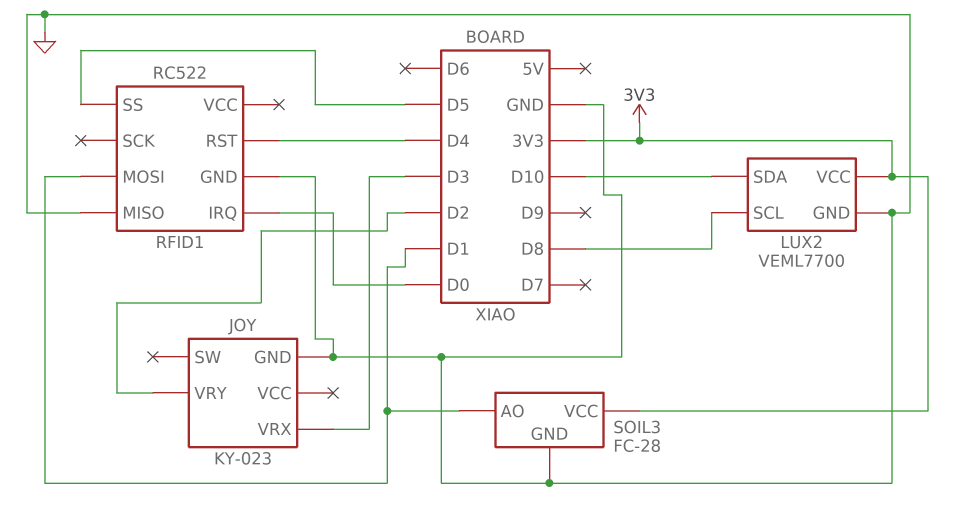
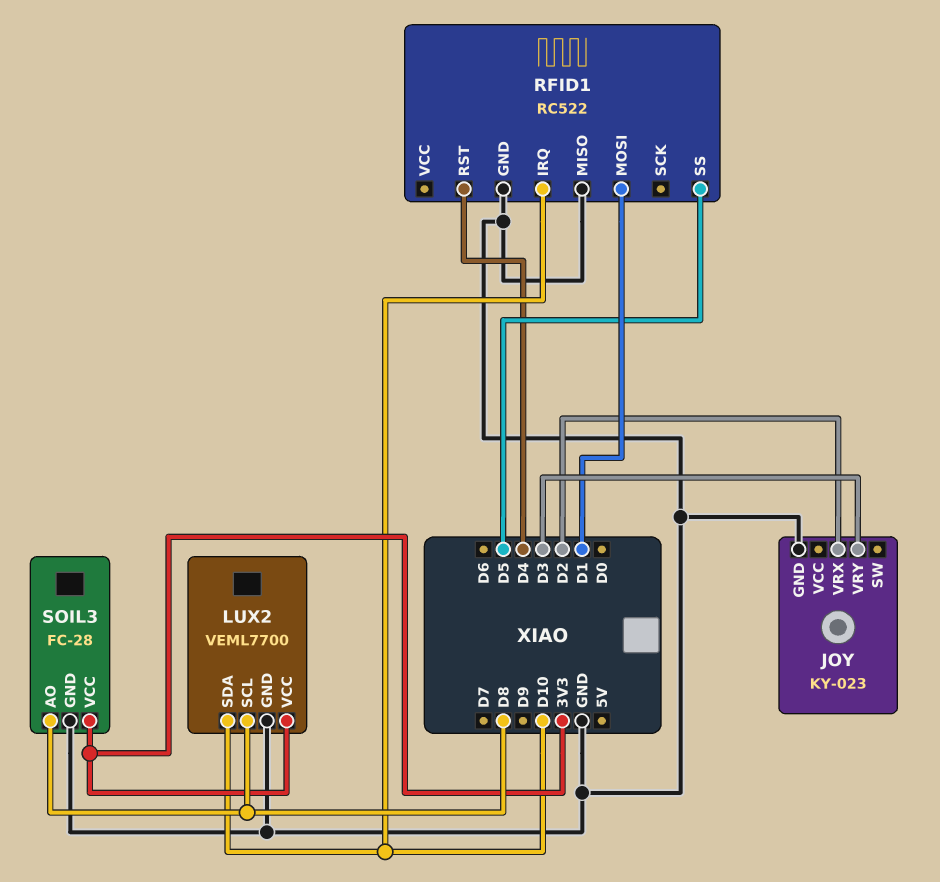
JOY pin VRX: D3 -> D2
JOY pin VRY: D2 -> D3
RFID1 pin IRQ: D0 -> D10
SOIL3 pin AO: D1 -> D8

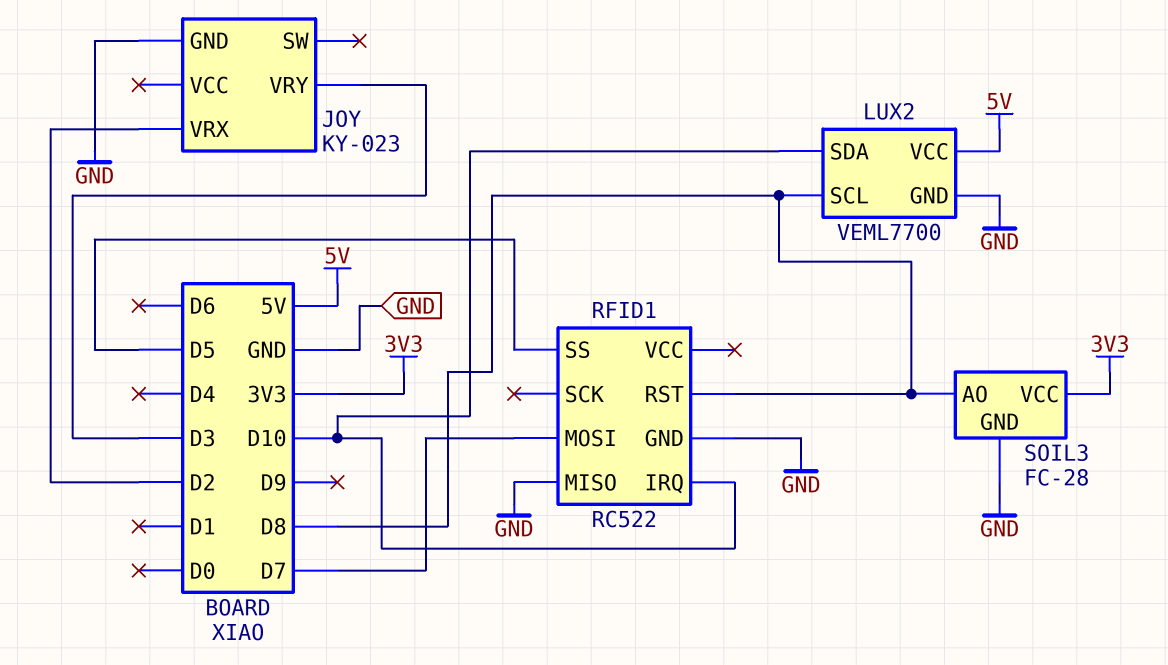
LUX2 pin VCC: 3V3 -> 5V
RFID1 pin MOSI: D1 -> D7
RFID1 pin RST: D4 -> D8

